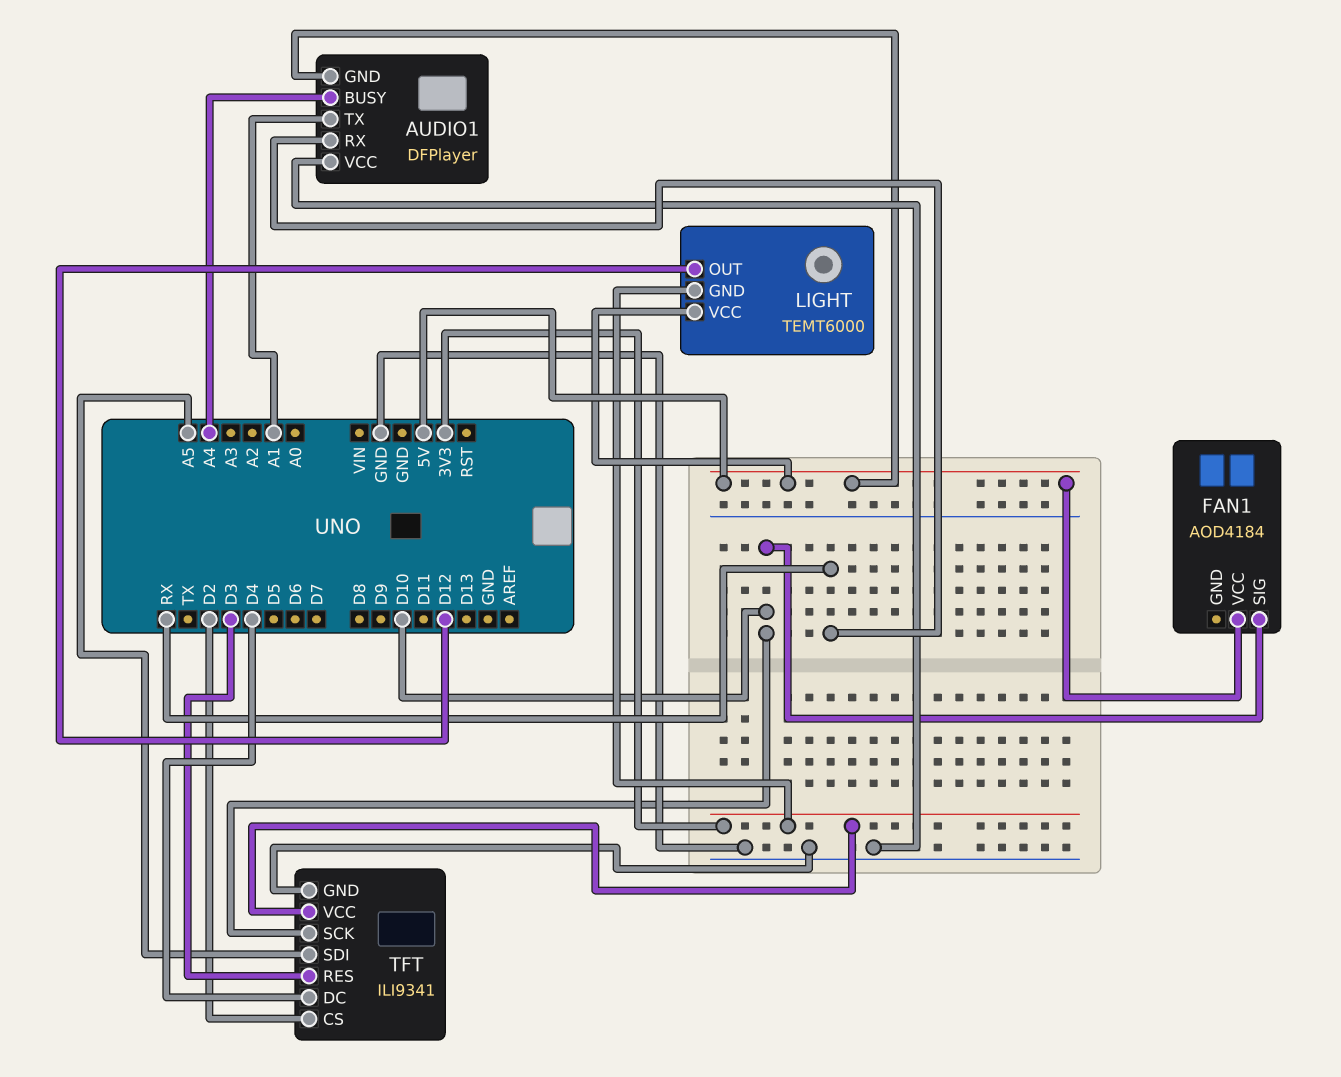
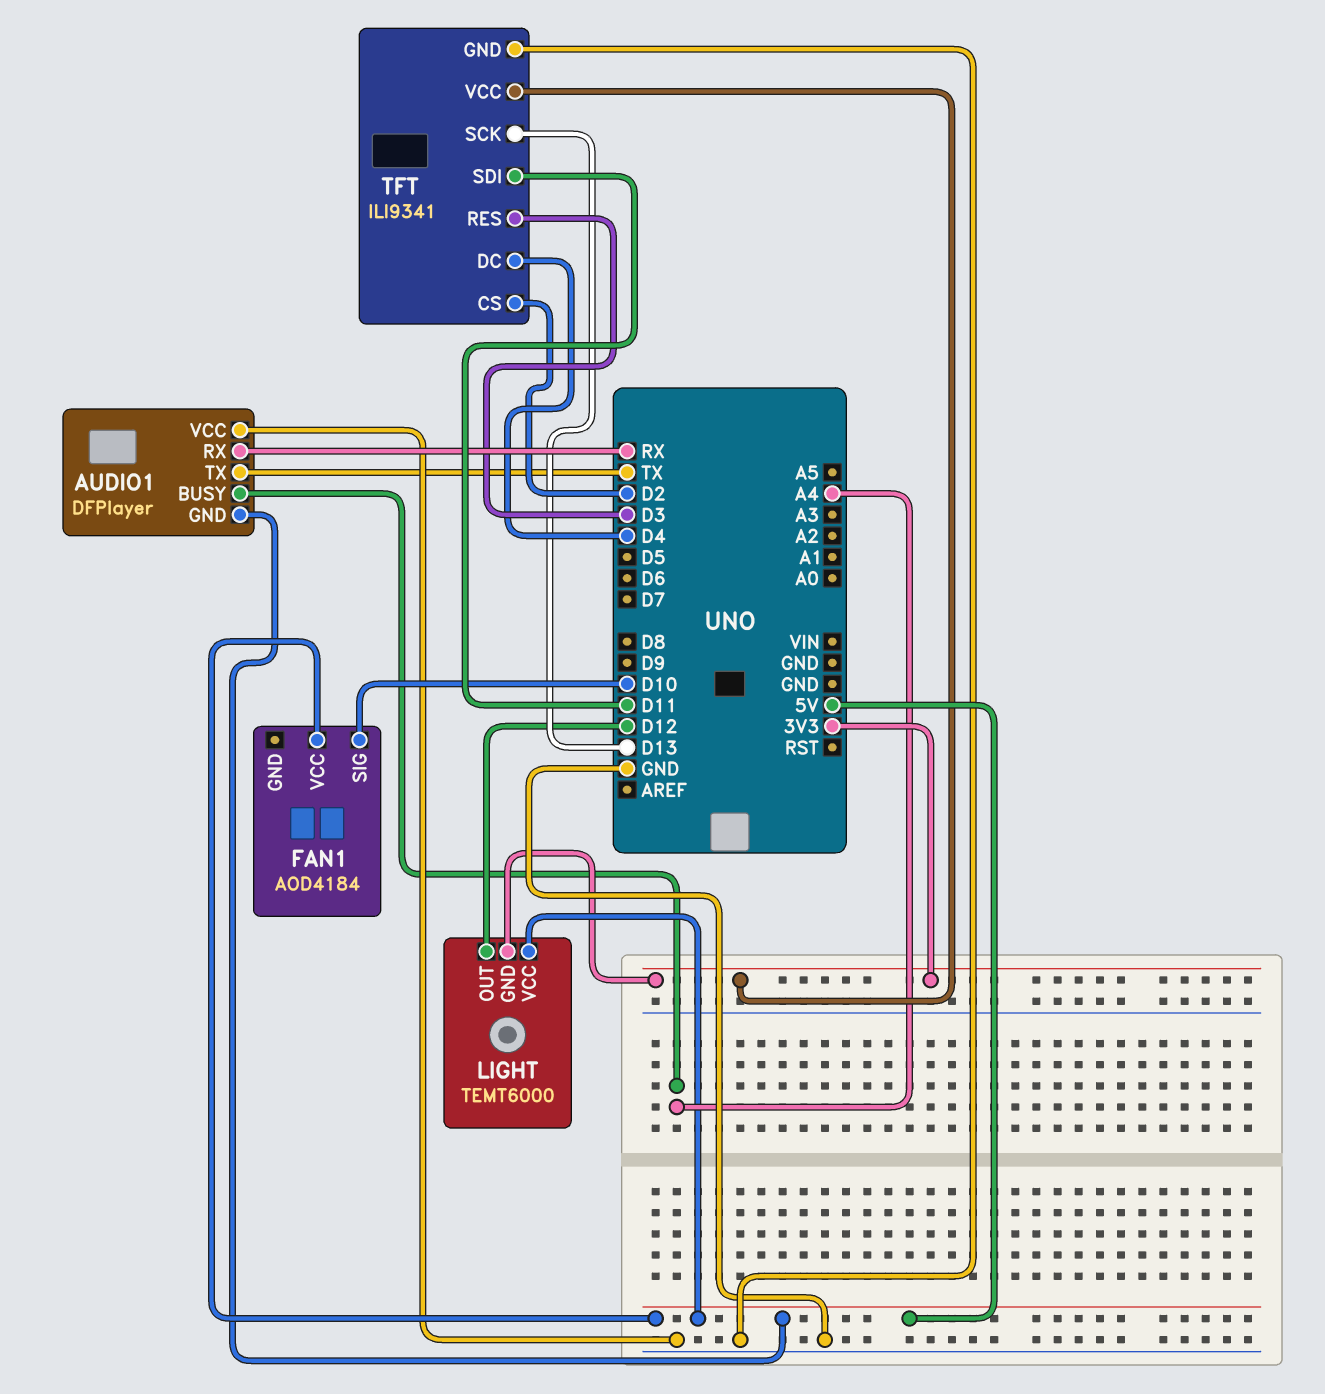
AUDIO1 pin TX: A1 -> TX
TFT pin SCK: D10 -> D13
TFT pin SDI: A5 -> D11

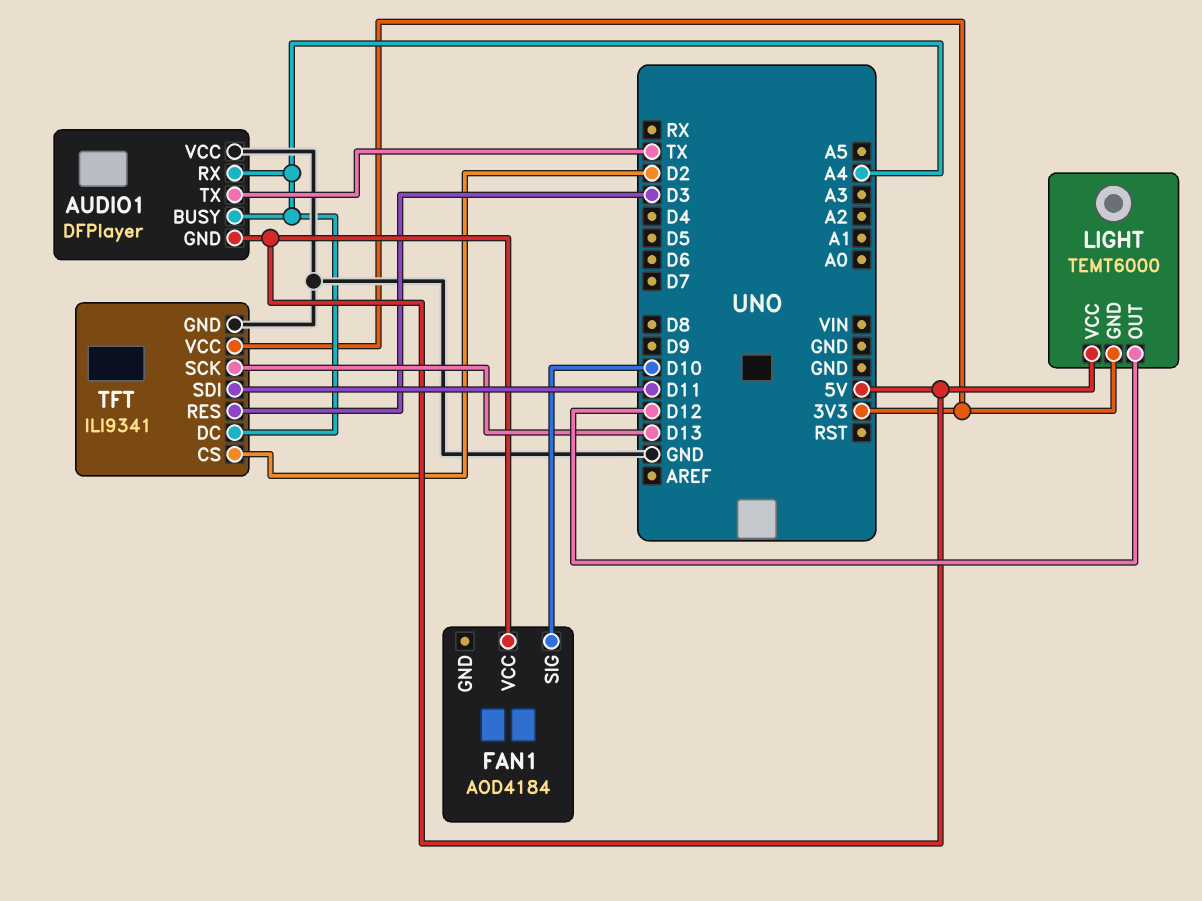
AUDIO1 pin RX: RX -> A4
TFT pin DC: D4 -> A4

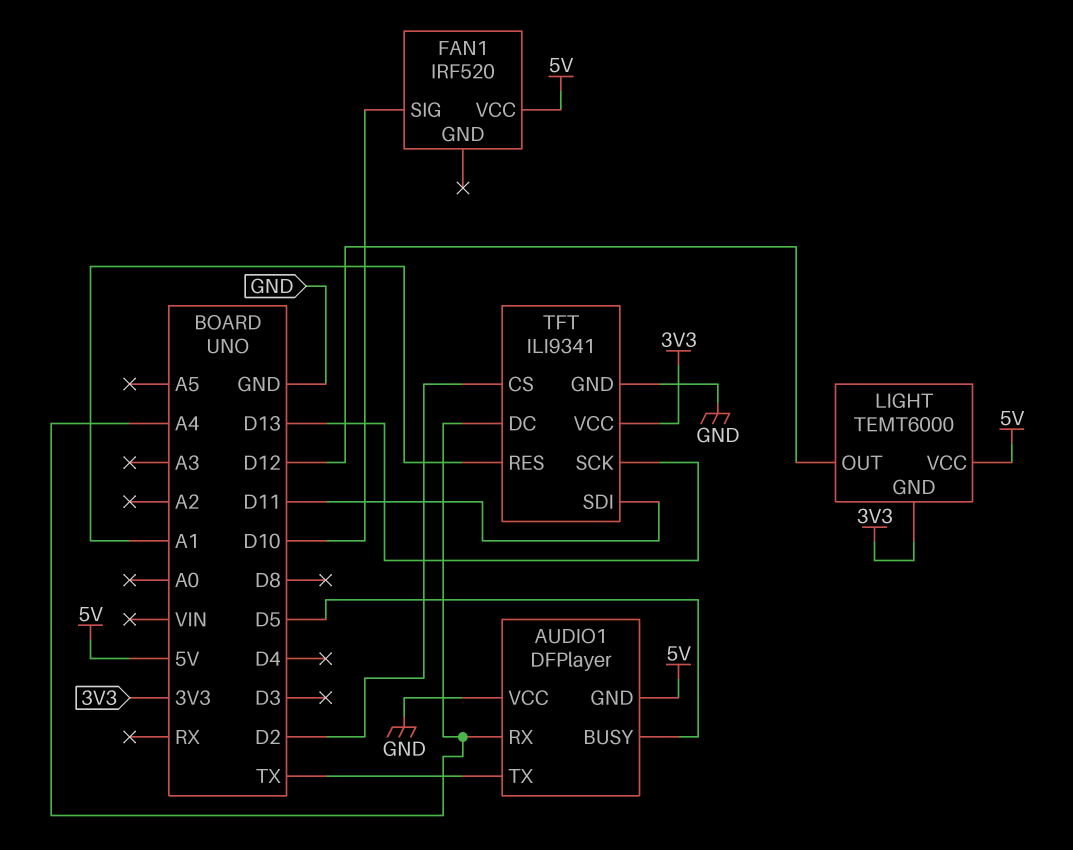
AUDIO1 pin BUSY: A4 -> D5
FAN1: AOD4184 -> IRF520
TFT pin RES: D3 -> A1

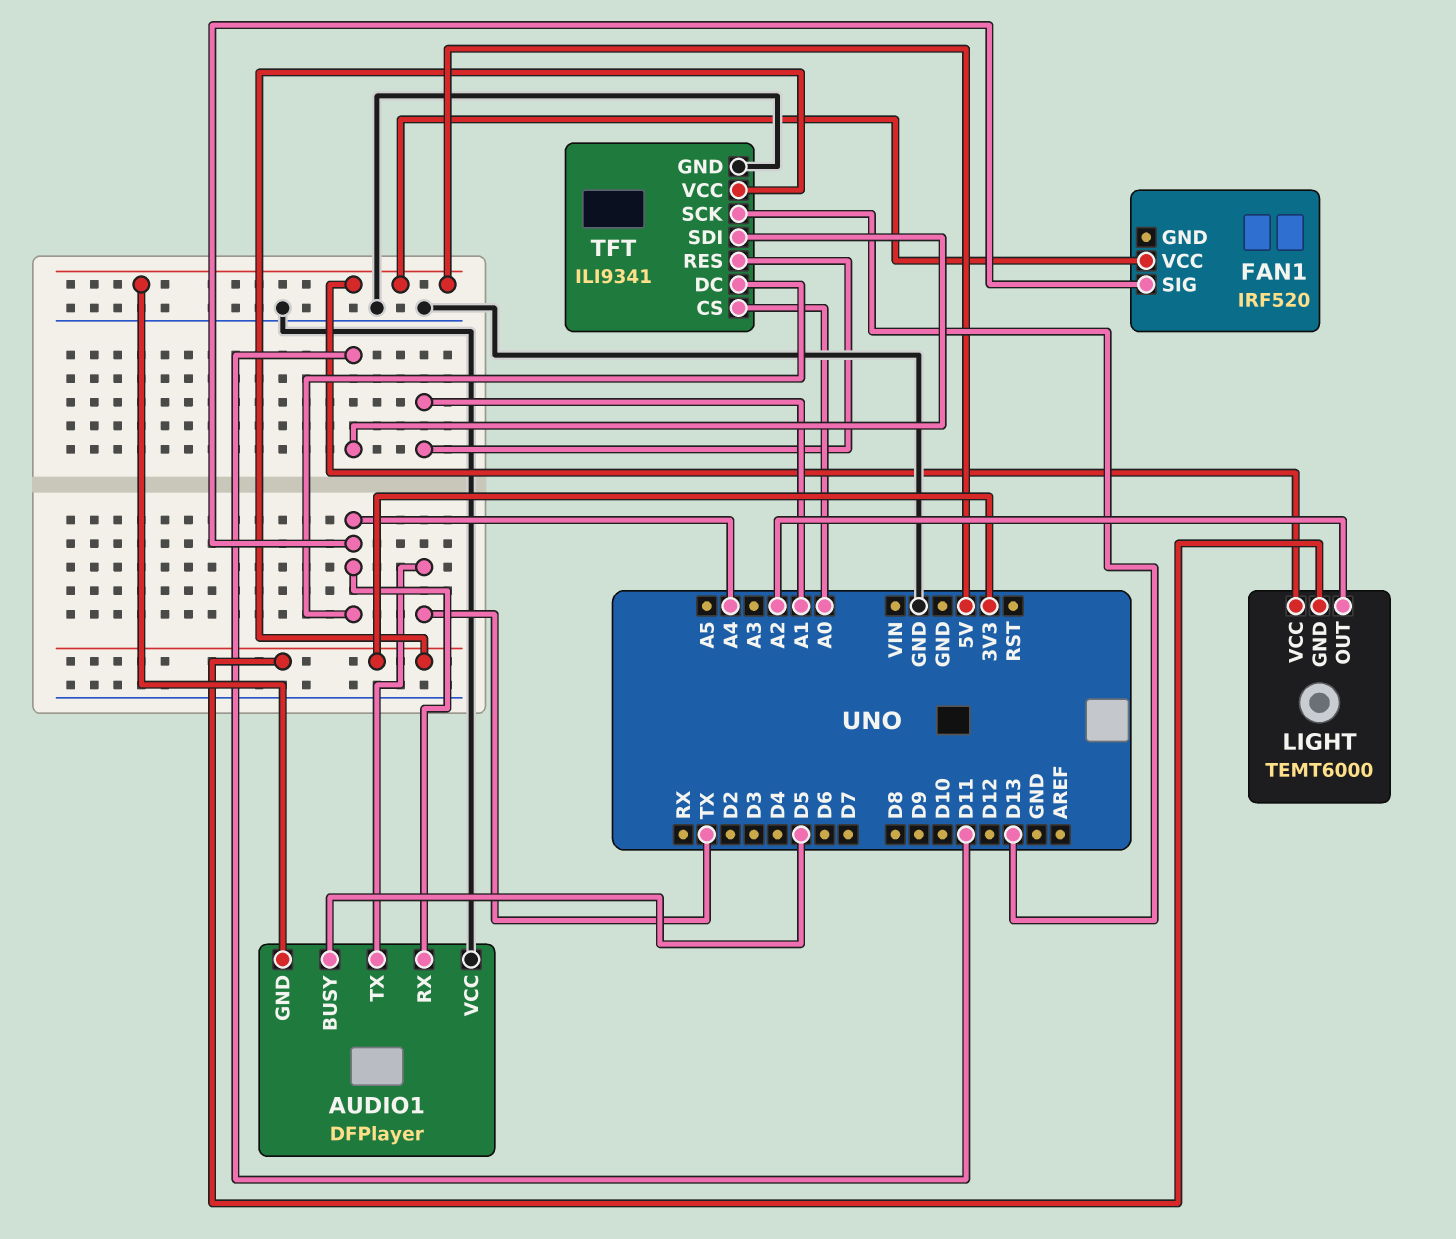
FAN1 pin SIG: D10 -> A4
LIGHT pin OUT: D12 -> A2
TFT pin CS: D2 -> A0

